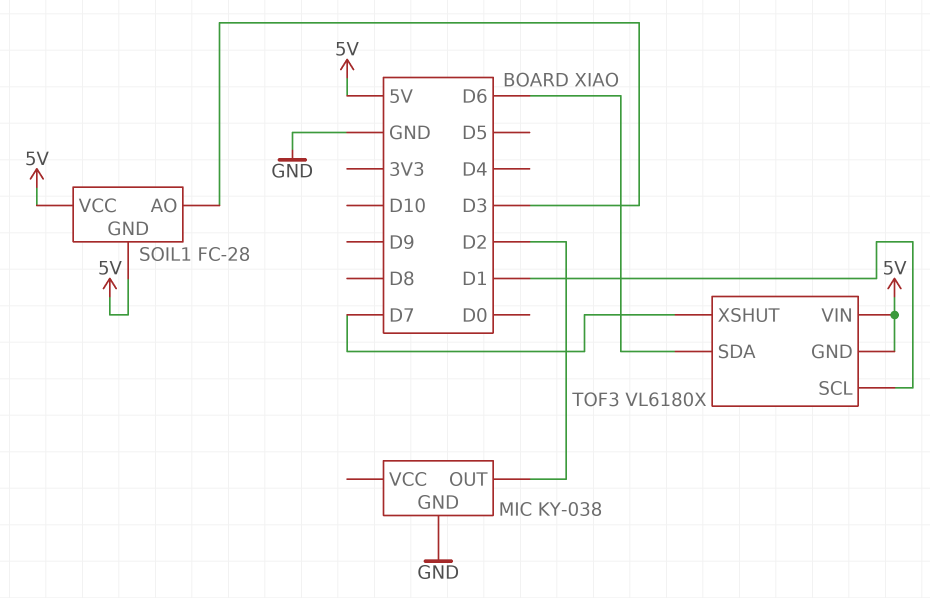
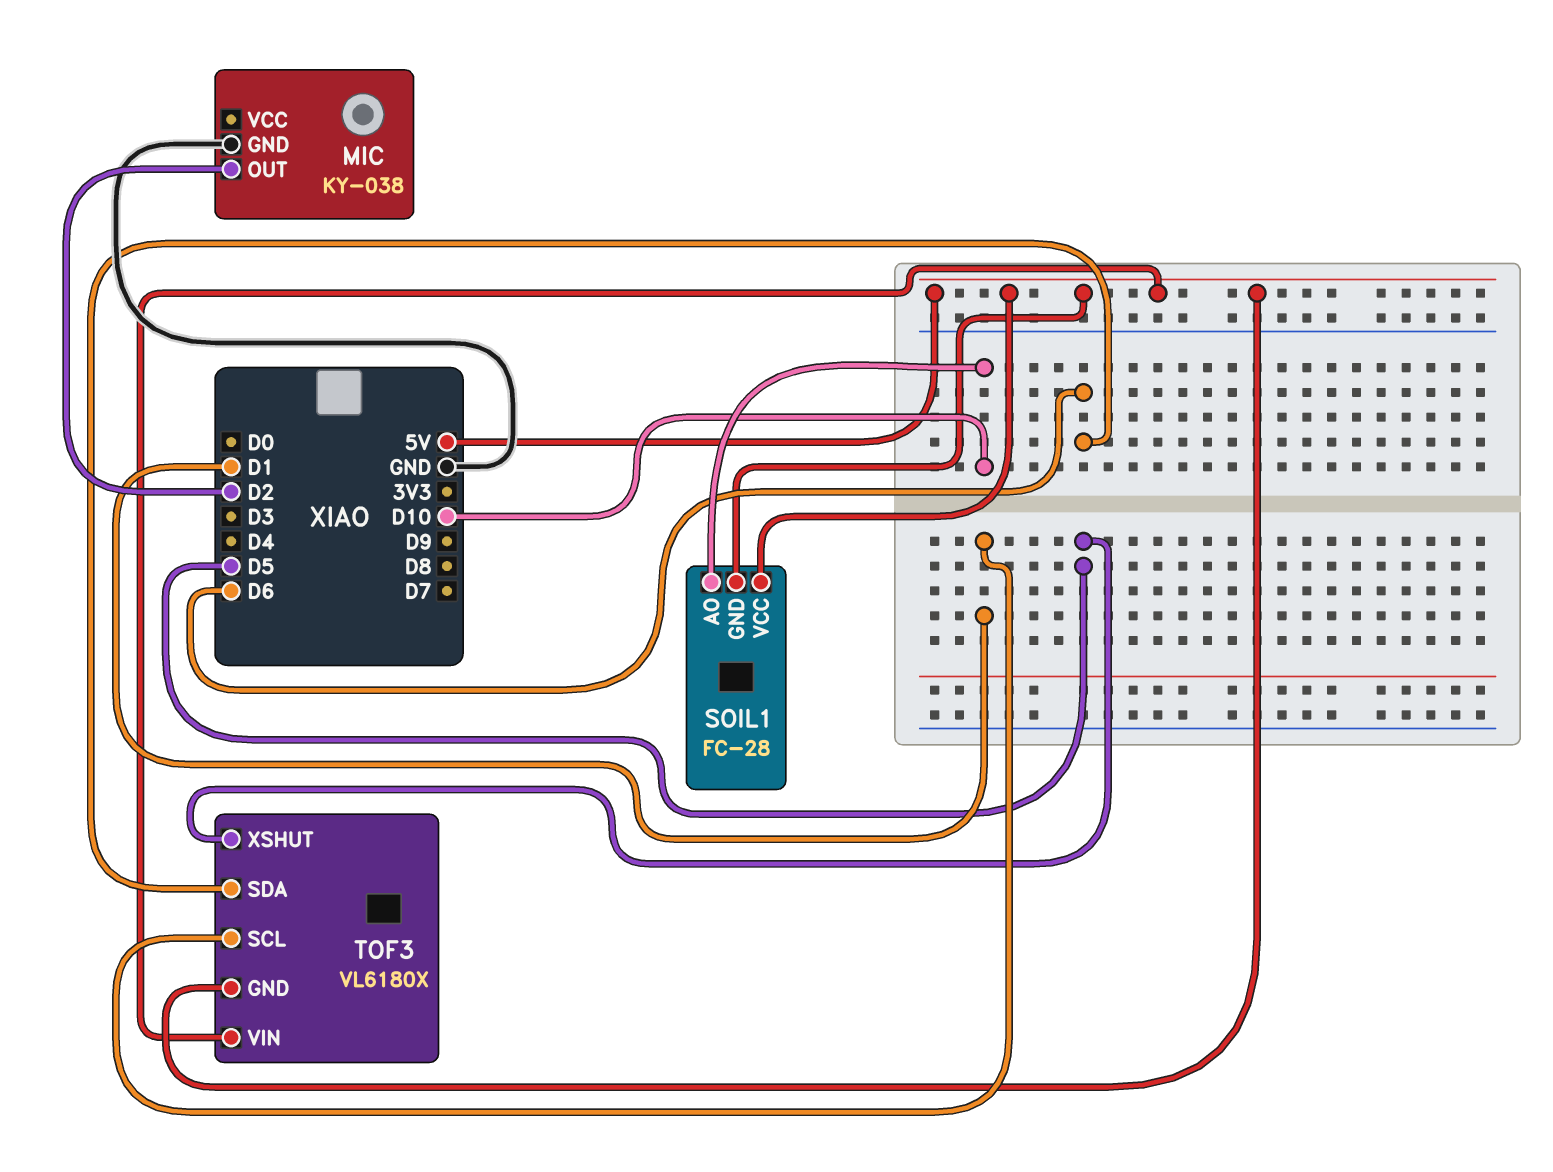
SOIL1 pin AO: D3 -> D10
TOF3 pin XSHUT: D7 -> D5

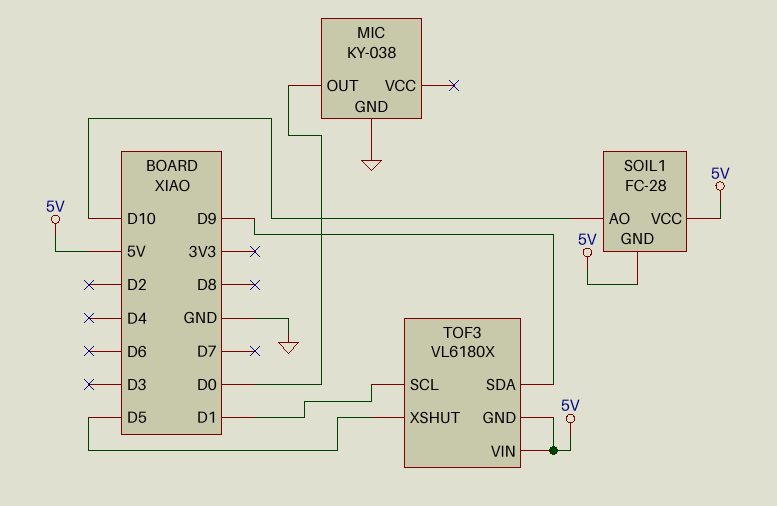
MIC pin OUT: D2 -> D0
TOF3 pin SDA: D6 -> D9

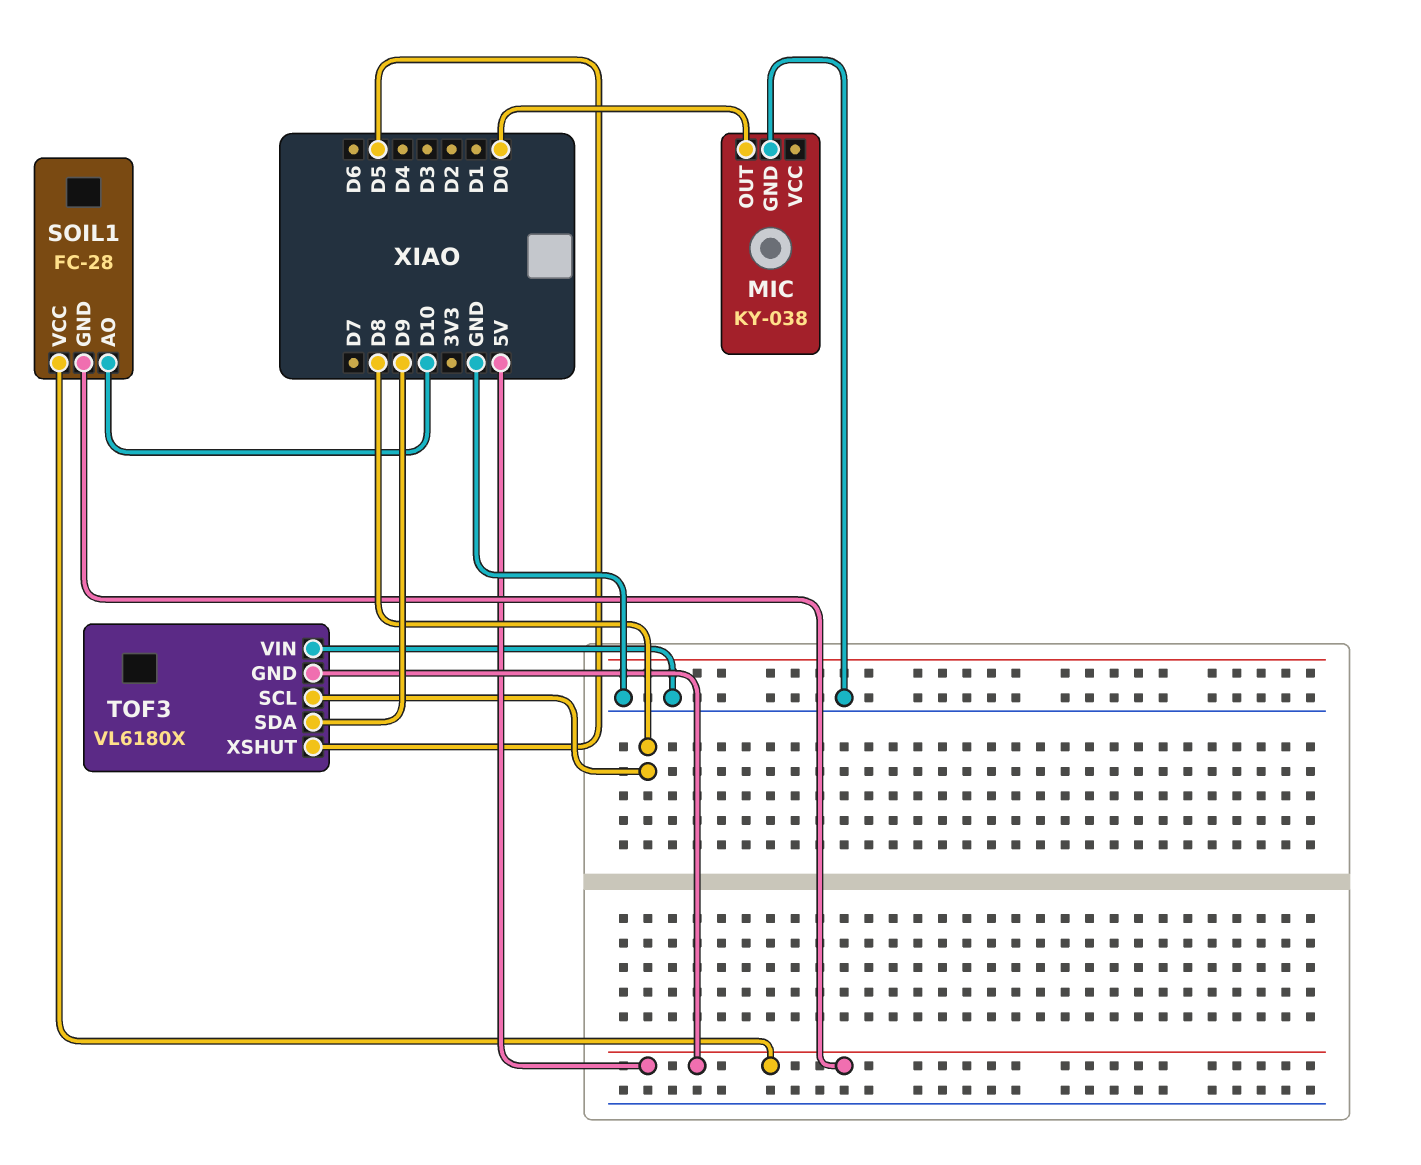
TOF3 pin SCL: D1 -> D8
TOF3 pin VIN: 5V -> GND

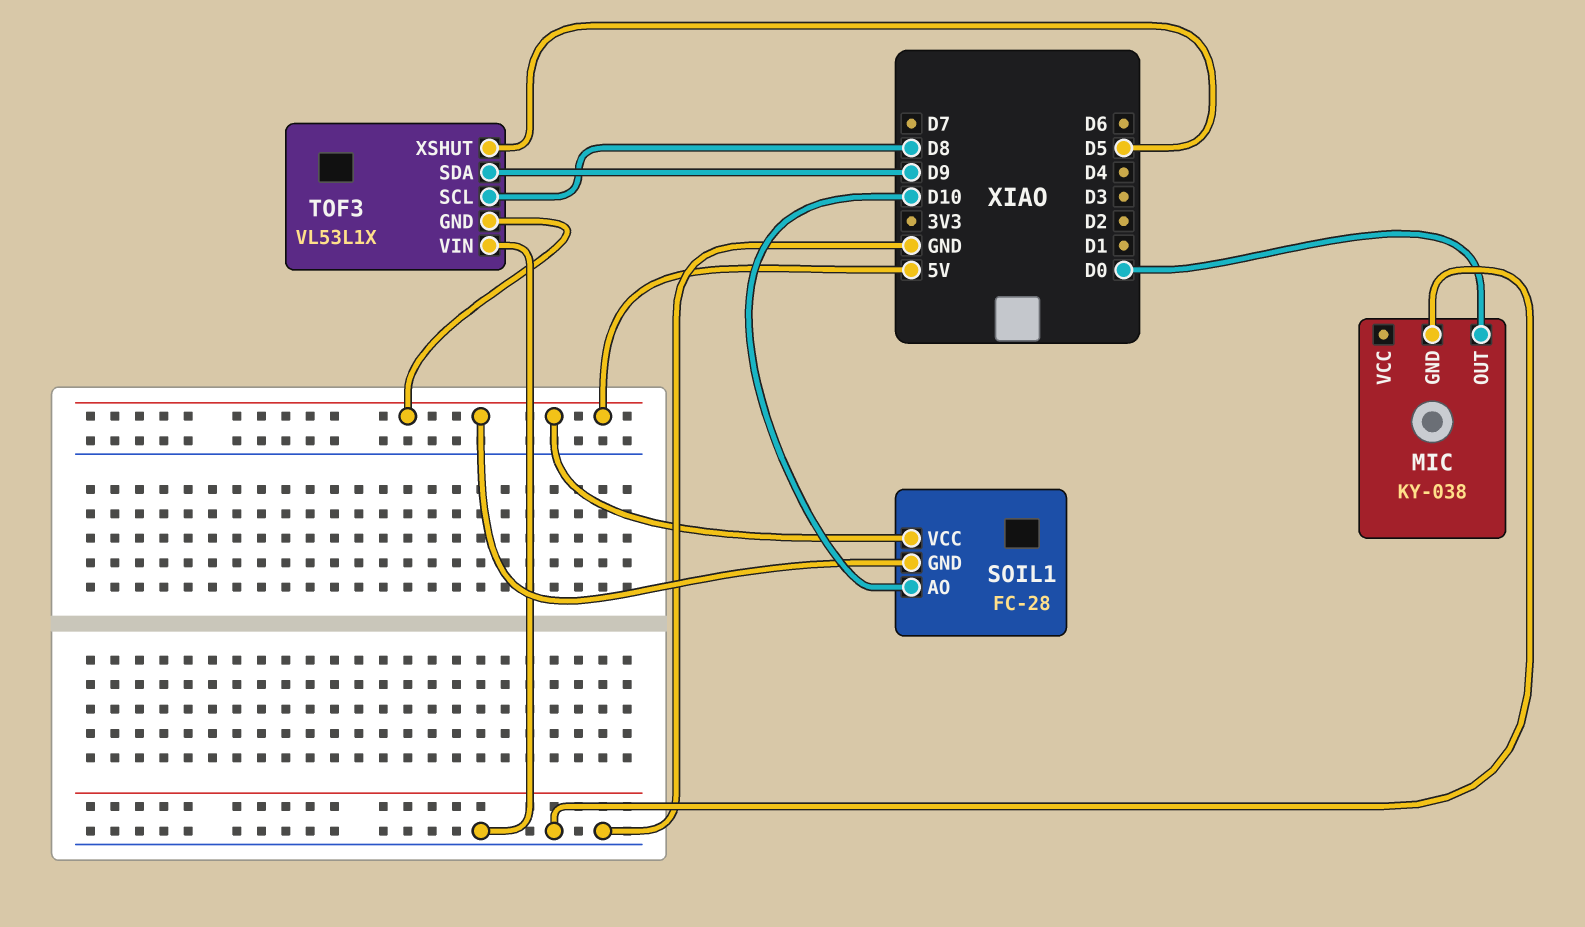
TOF3: VL6180X -> VL53L1X

